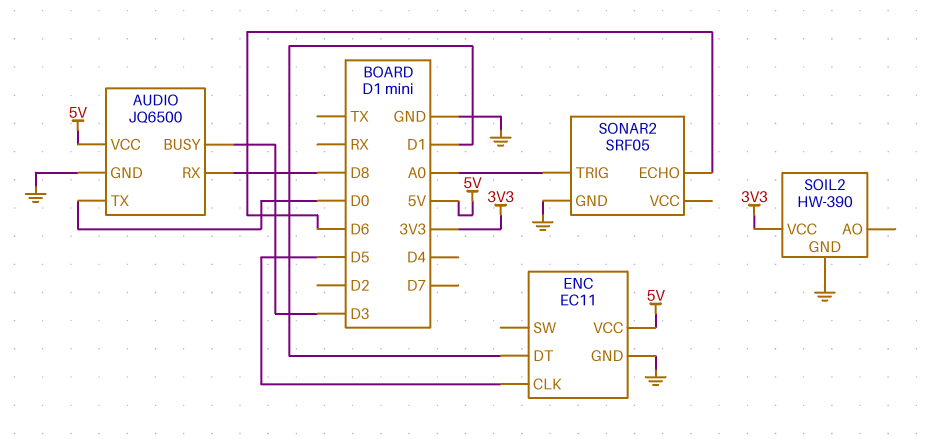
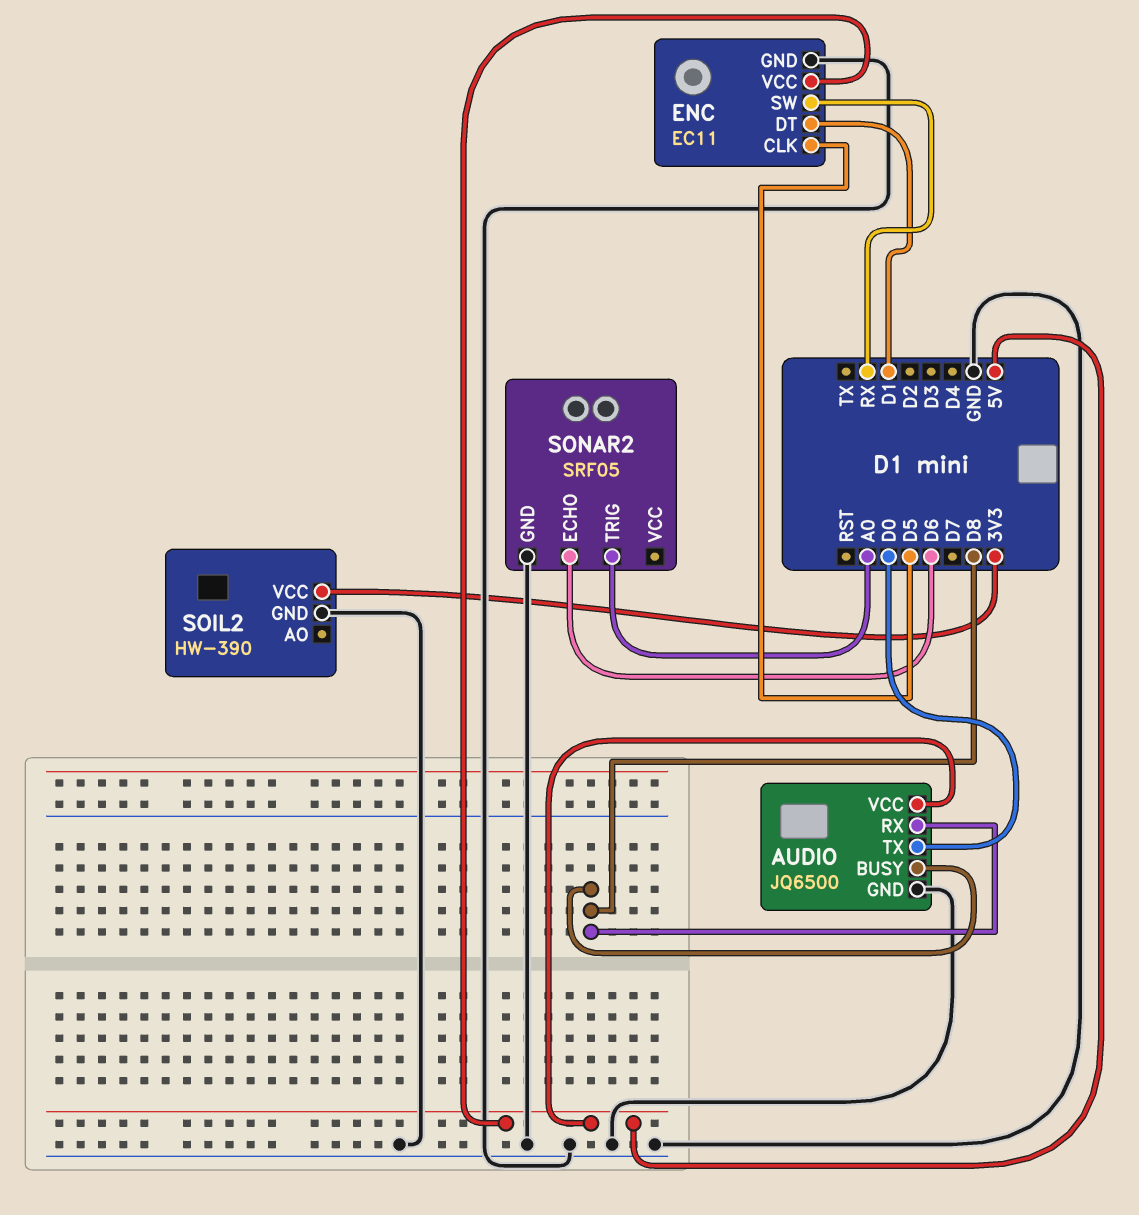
AUDIO pin BUSY: D3 -> D8
ENC pin SW: none -> RX

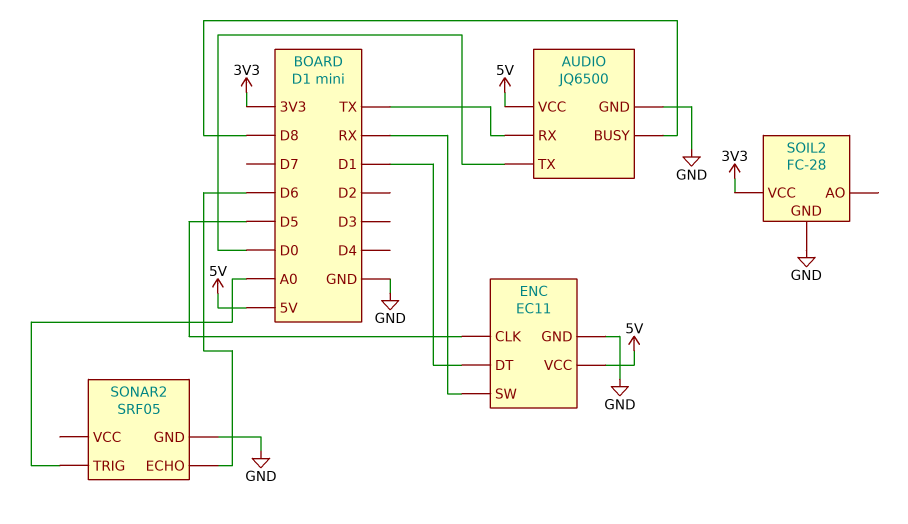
AUDIO pin RX: D8 -> TX
SOIL2: HW-390 -> FC-28

